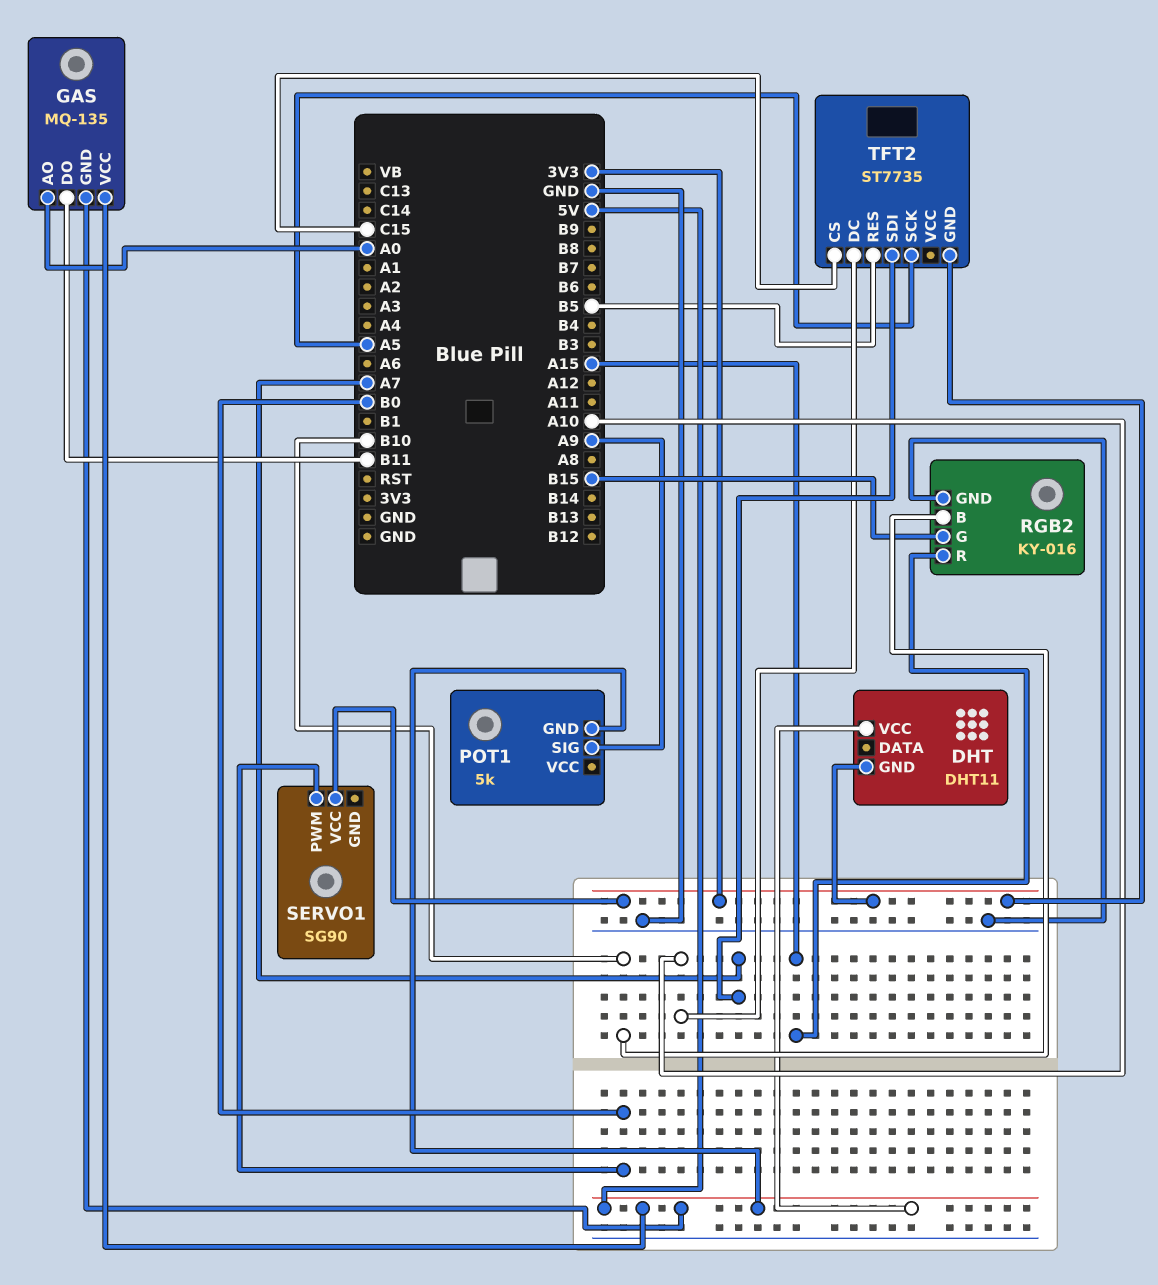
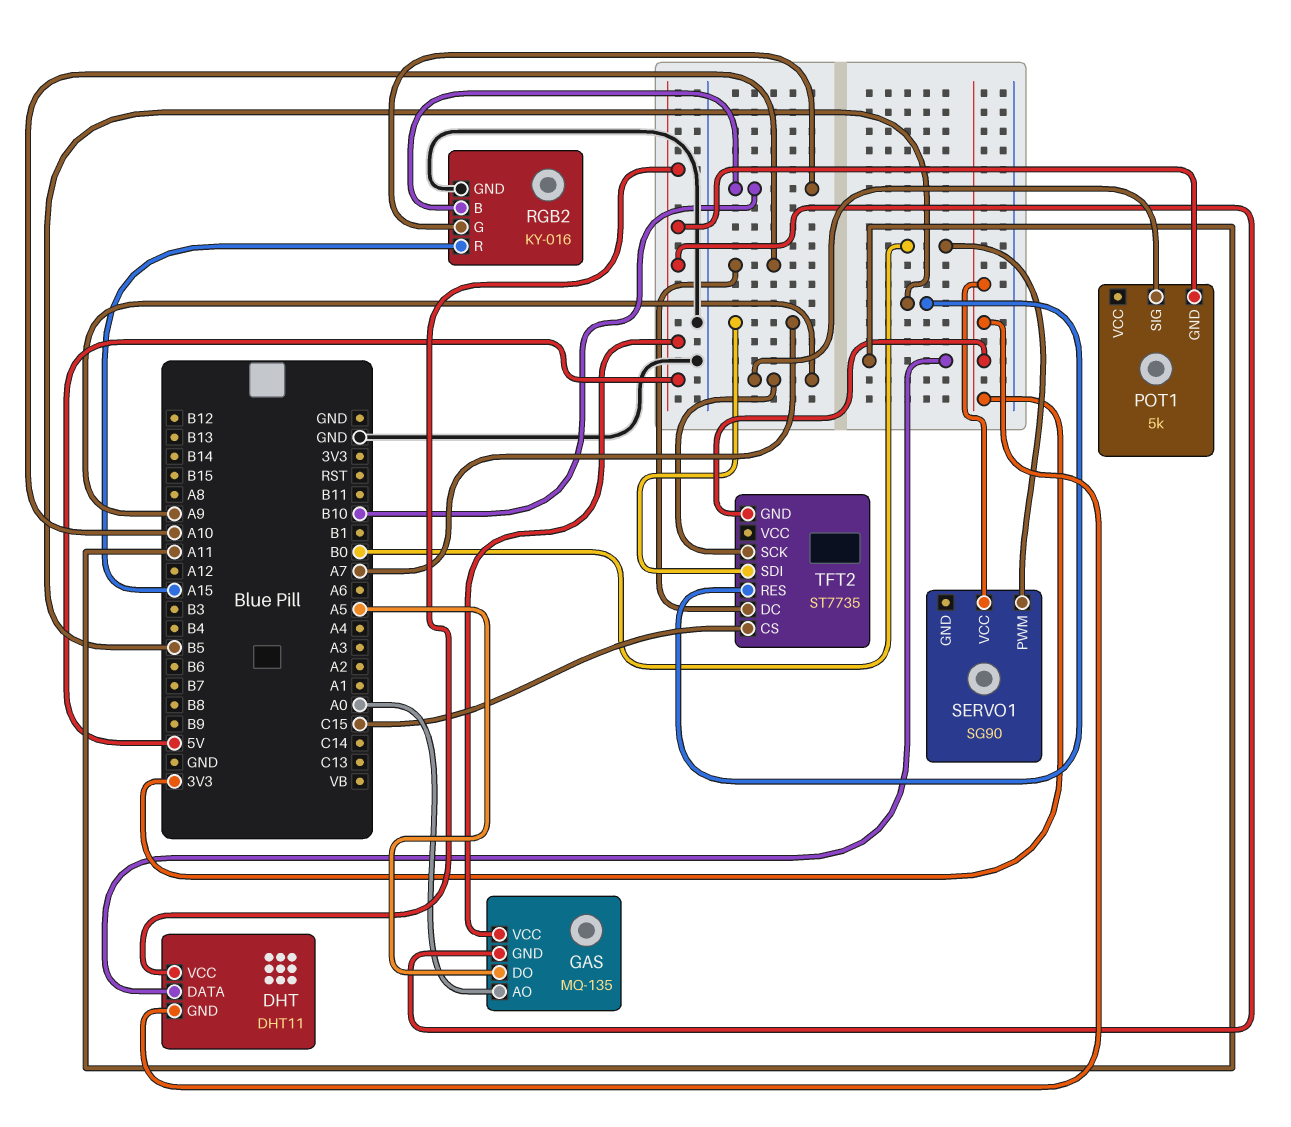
DHT pin DATA: none -> A11
GAS pin DO: B11 -> A5
RGB2 pin G: B15 -> B10
TFT2 pin SCK: A5 -> A9

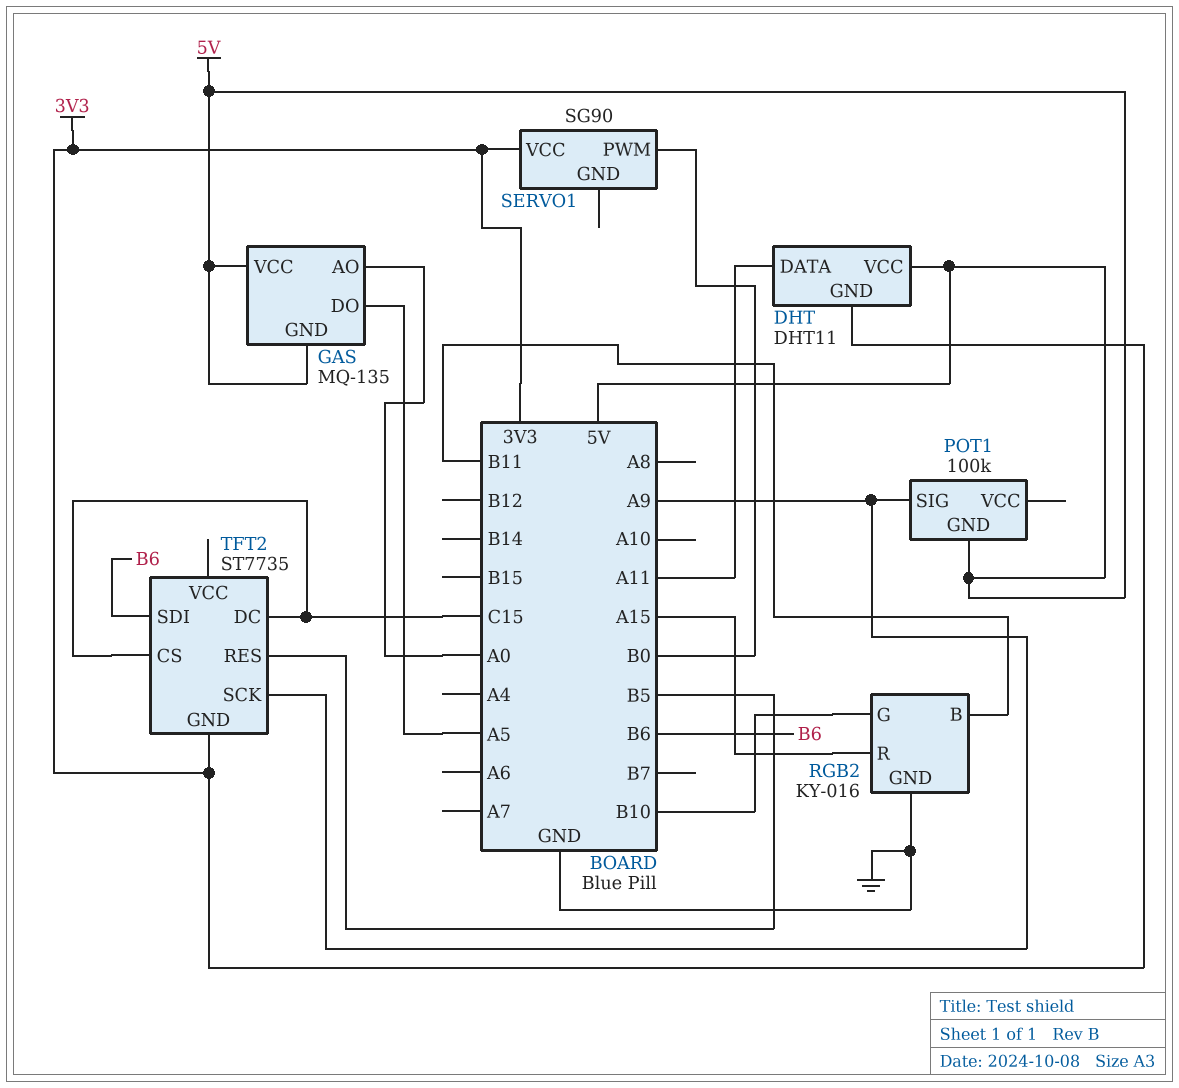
POT1: 5k -> 100k
RGB2 pin B: B10 -> B11
TFT2 pin DC: A10 -> C15
TFT2 pin SDI: A7 -> B6

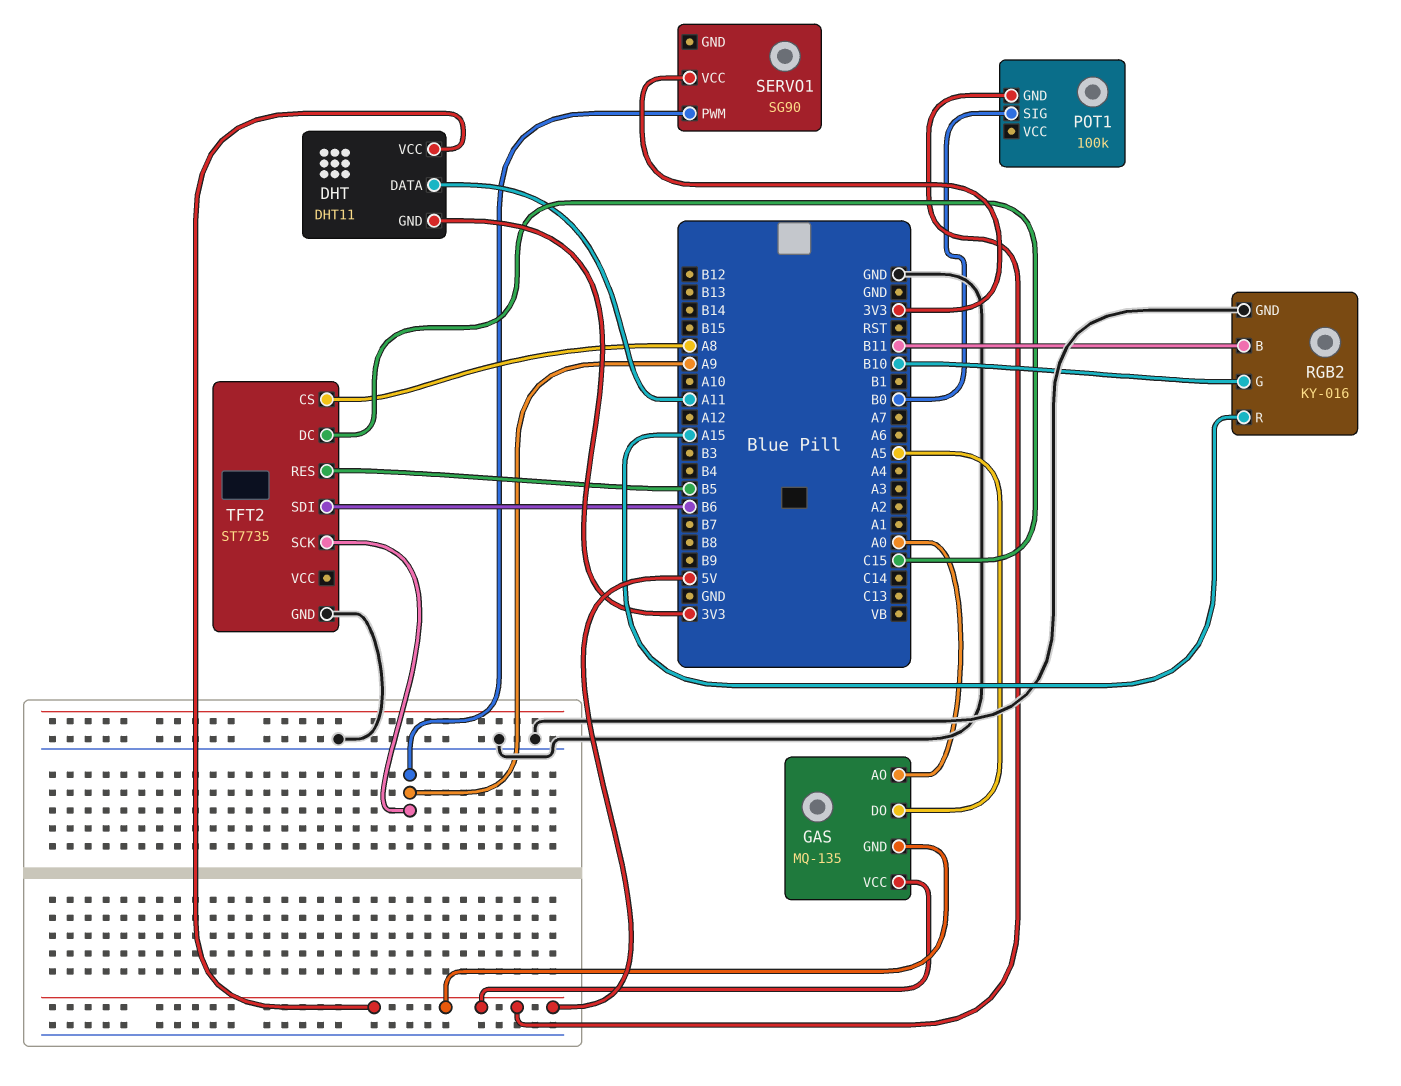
POT1 pin SIG: A9 -> B0
SERVO1 pin PWM: B0 -> A9
TFT2 pin CS: C15 -> A8
TFT2 pin GND: 3V3 -> GND

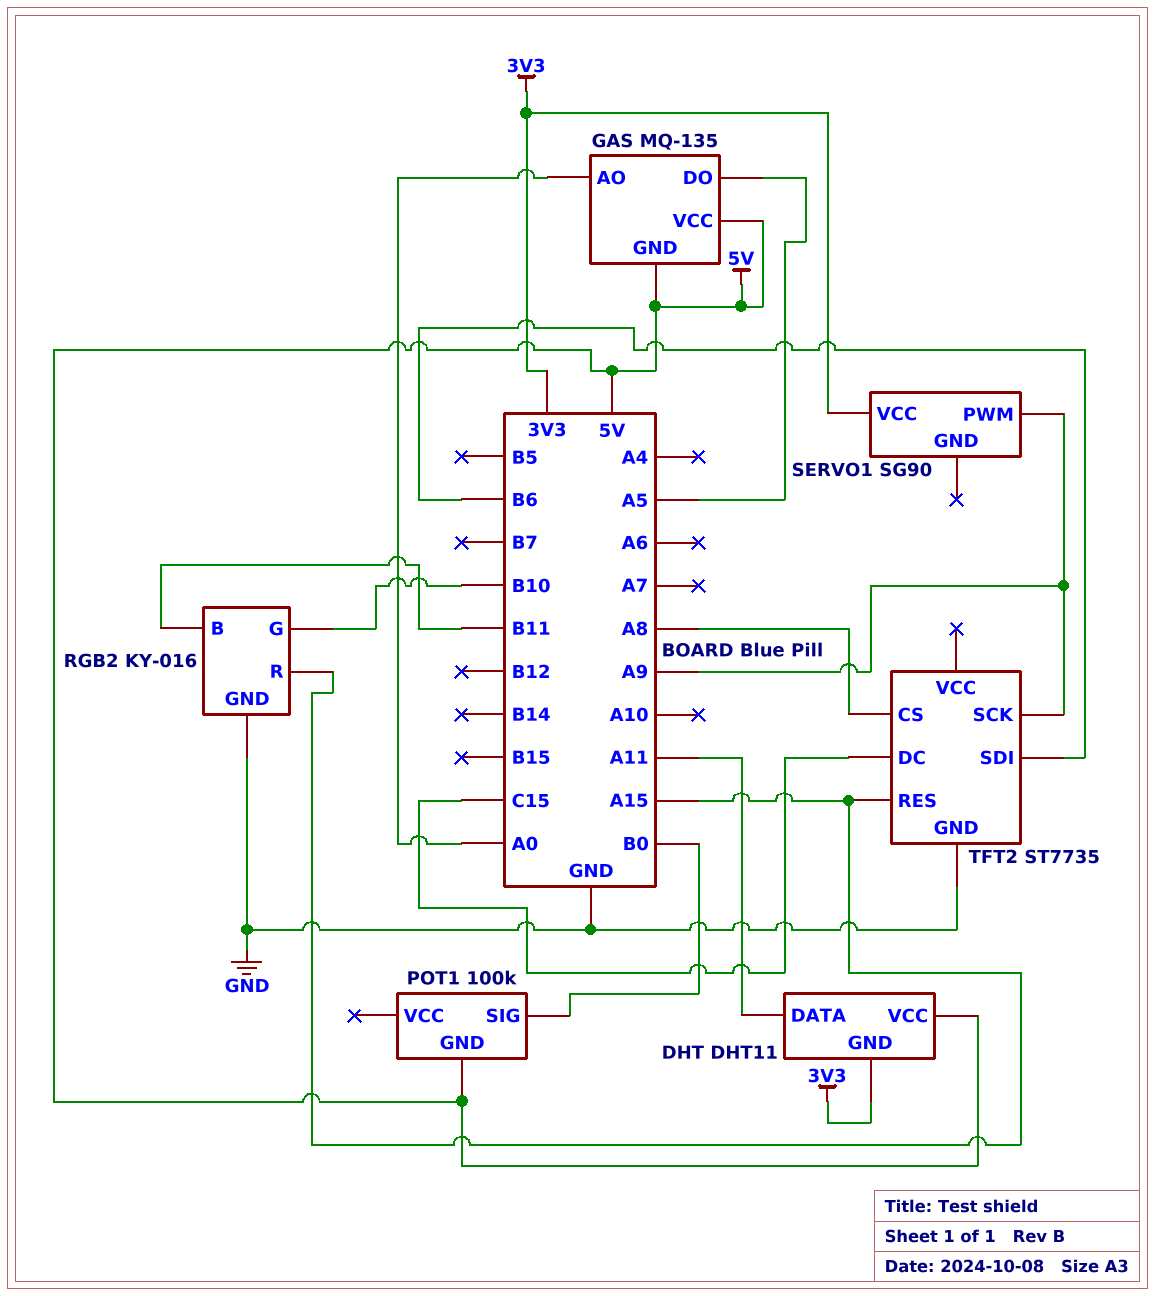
TFT2 pin RES: B5 -> A15

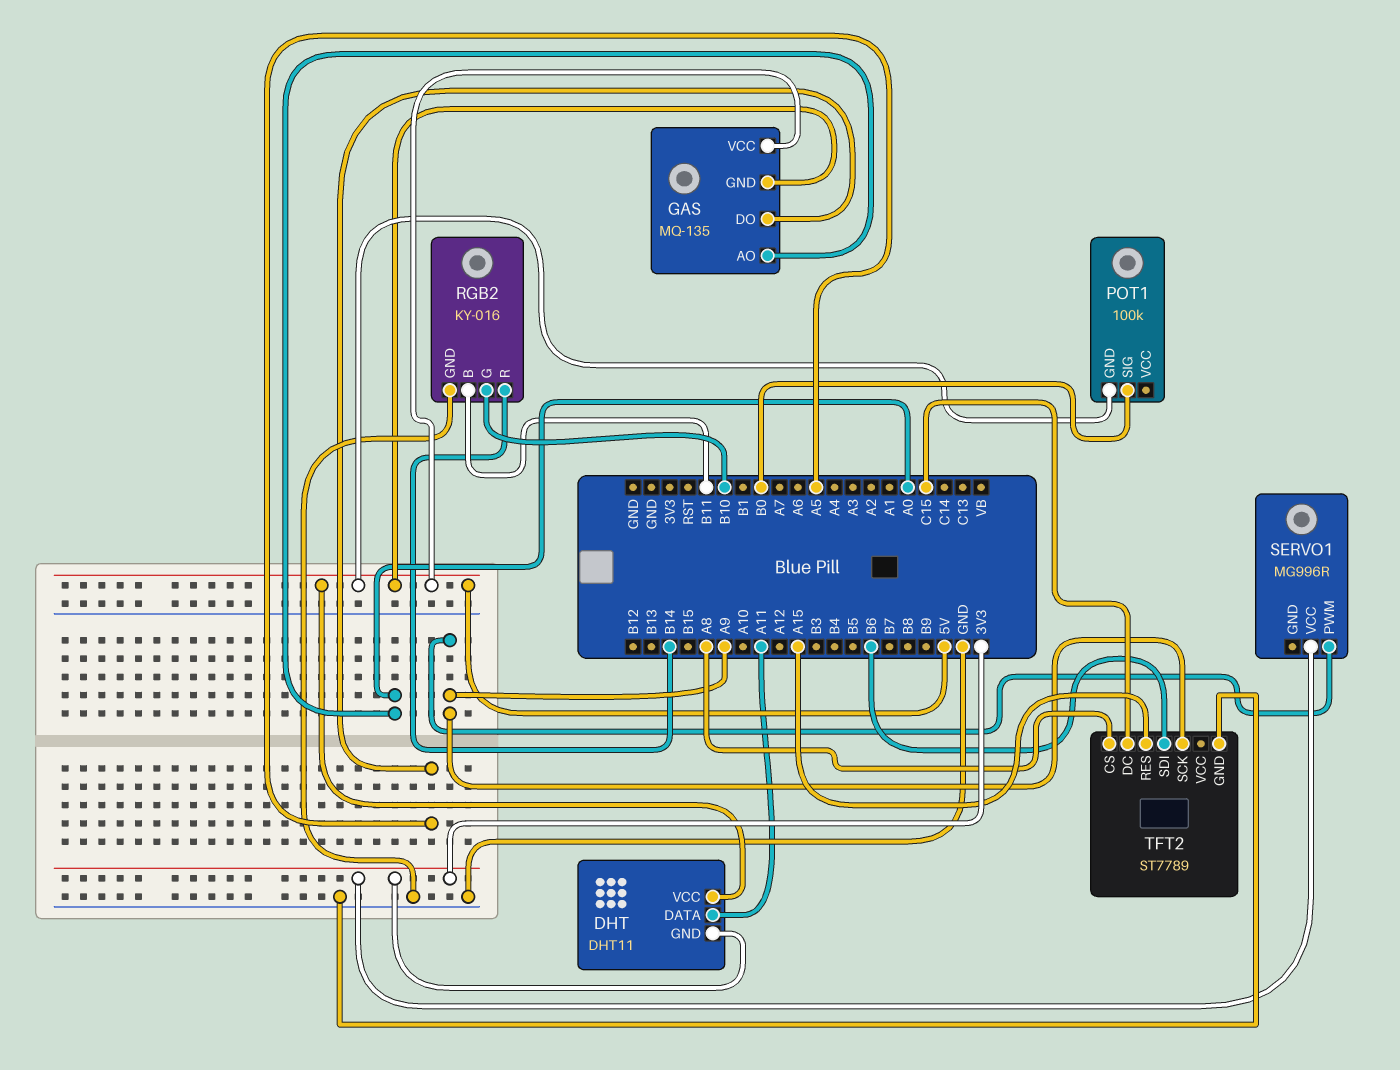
RGB2 pin R: A15 -> B14
SERVO1: SG90 -> MG996R
TFT2: ST7735 -> ST7789

